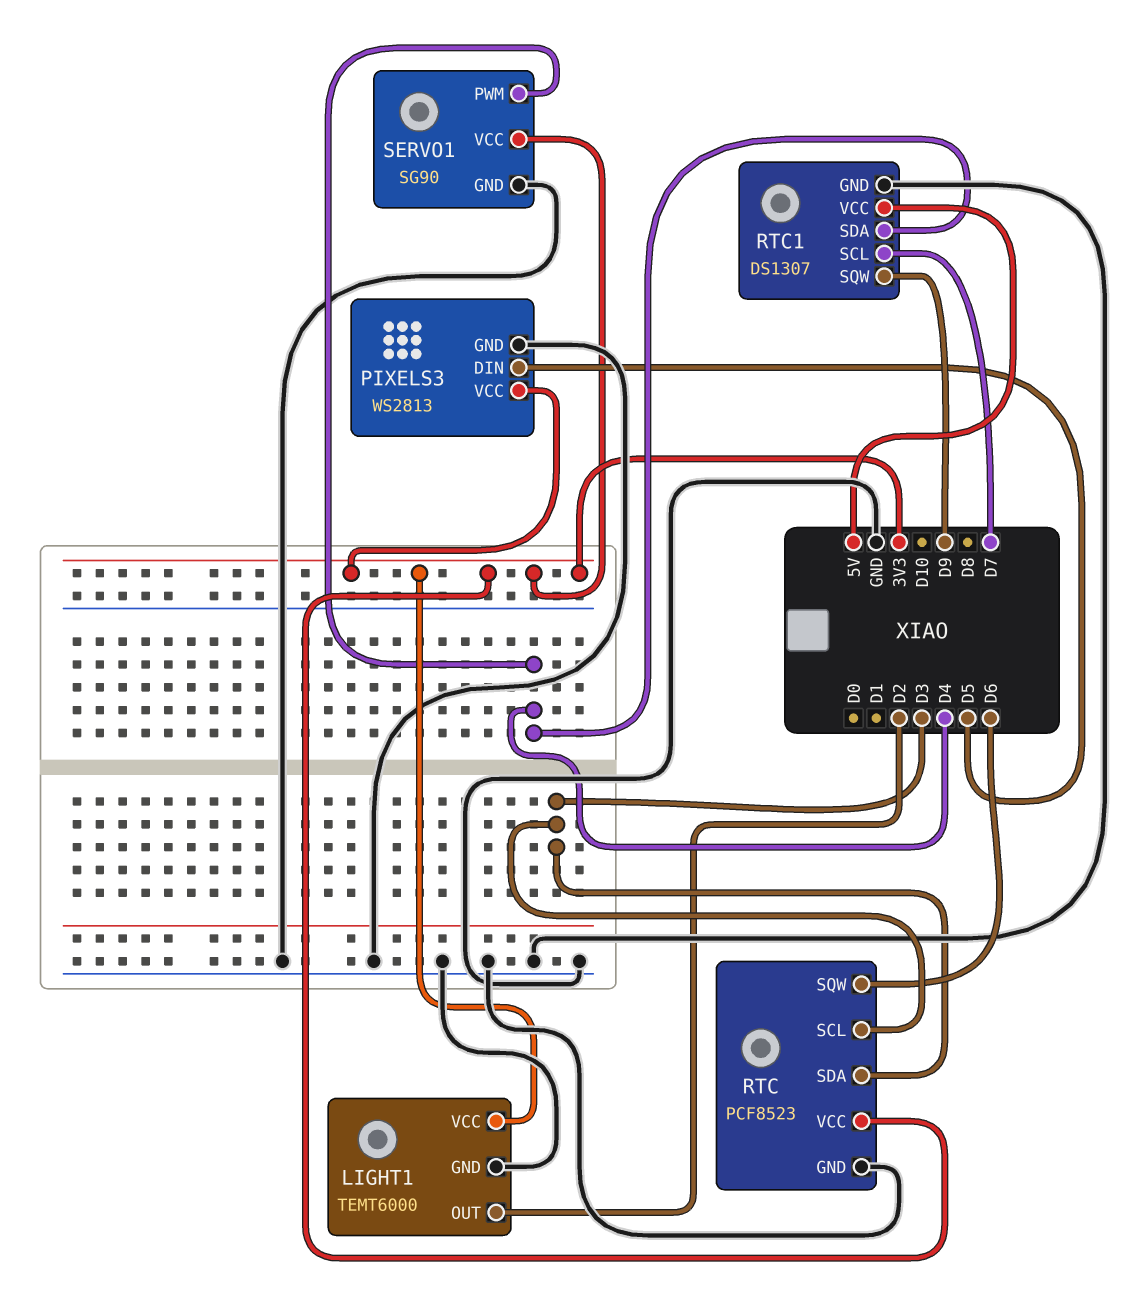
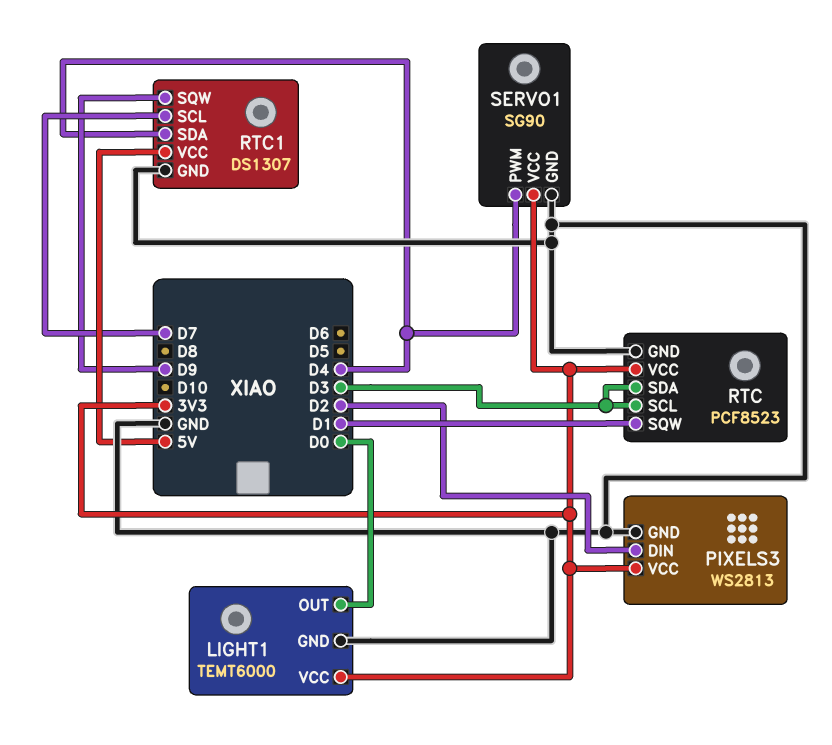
LIGHT1 pin OUT: D2 -> D0
PIXELS3 pin DIN: D5 -> D2
RTC pin SQW: D6 -> D1

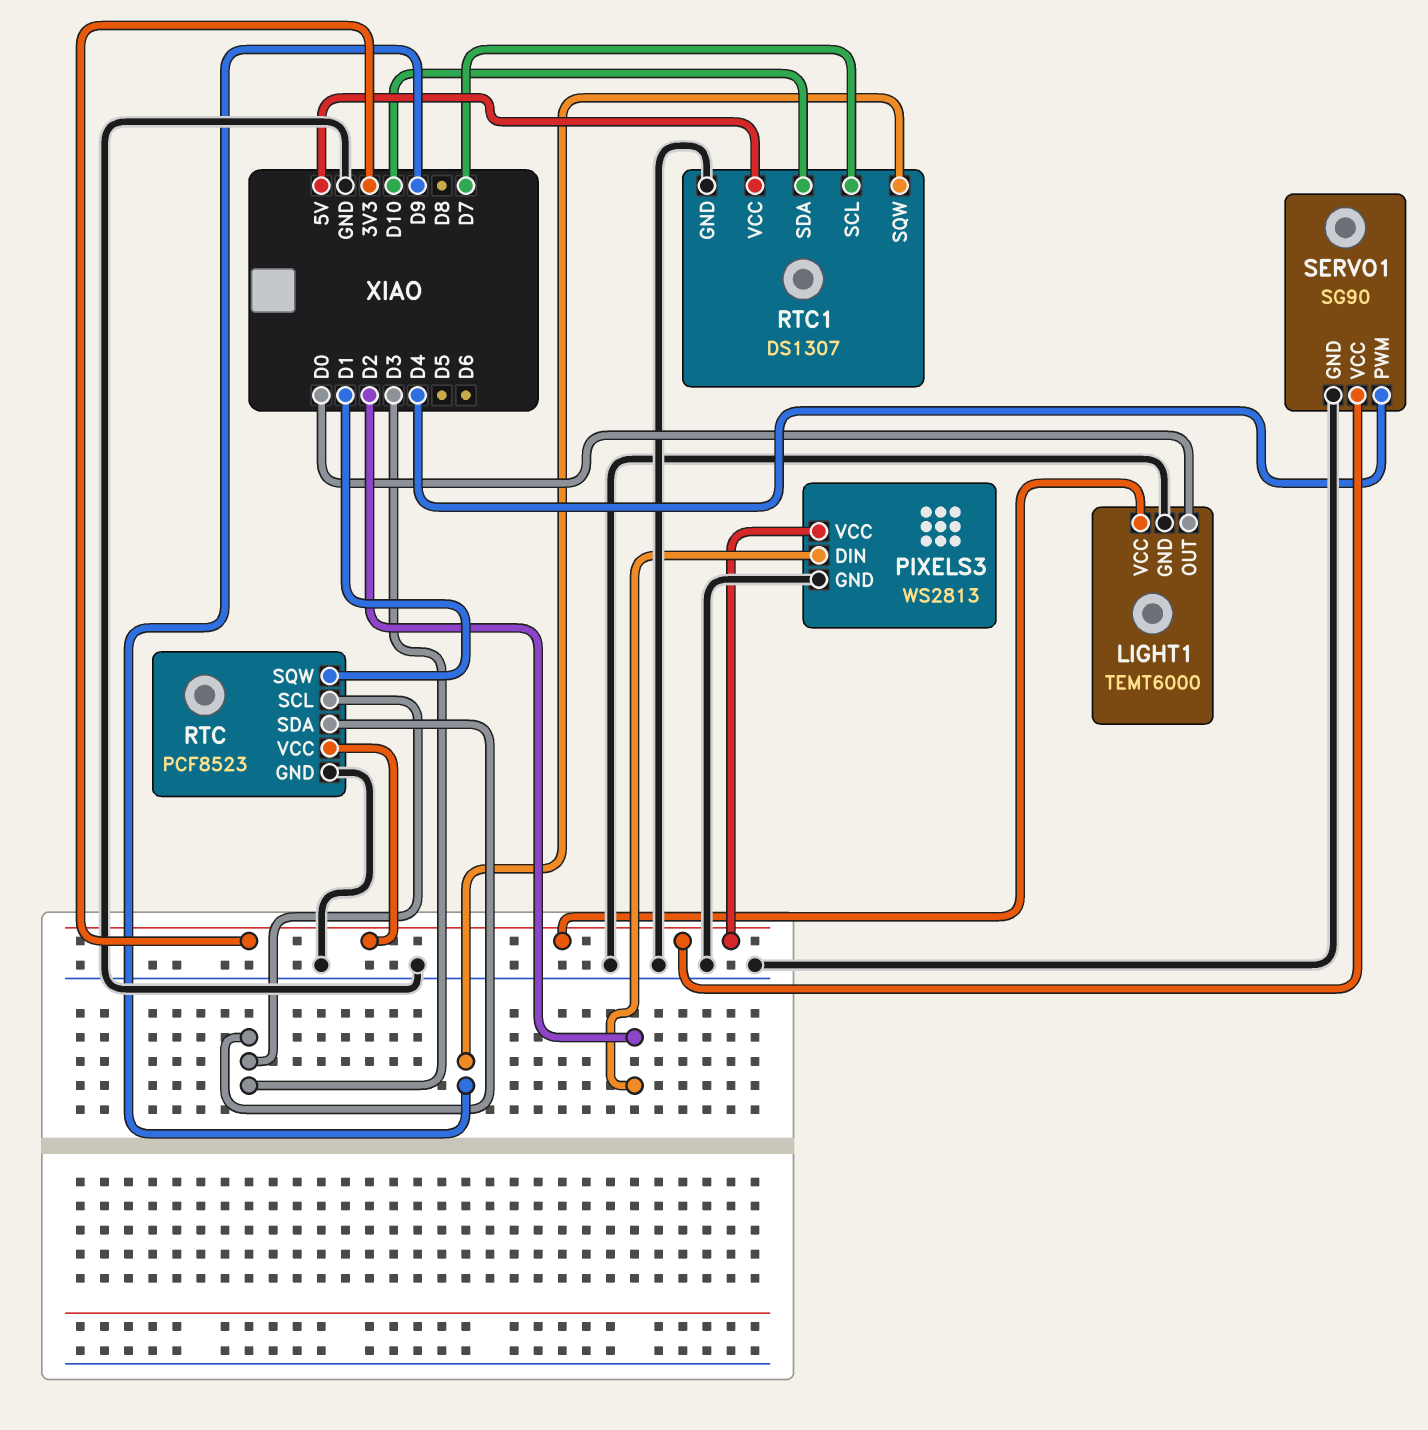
RTC1 pin SDA: D4 -> D10

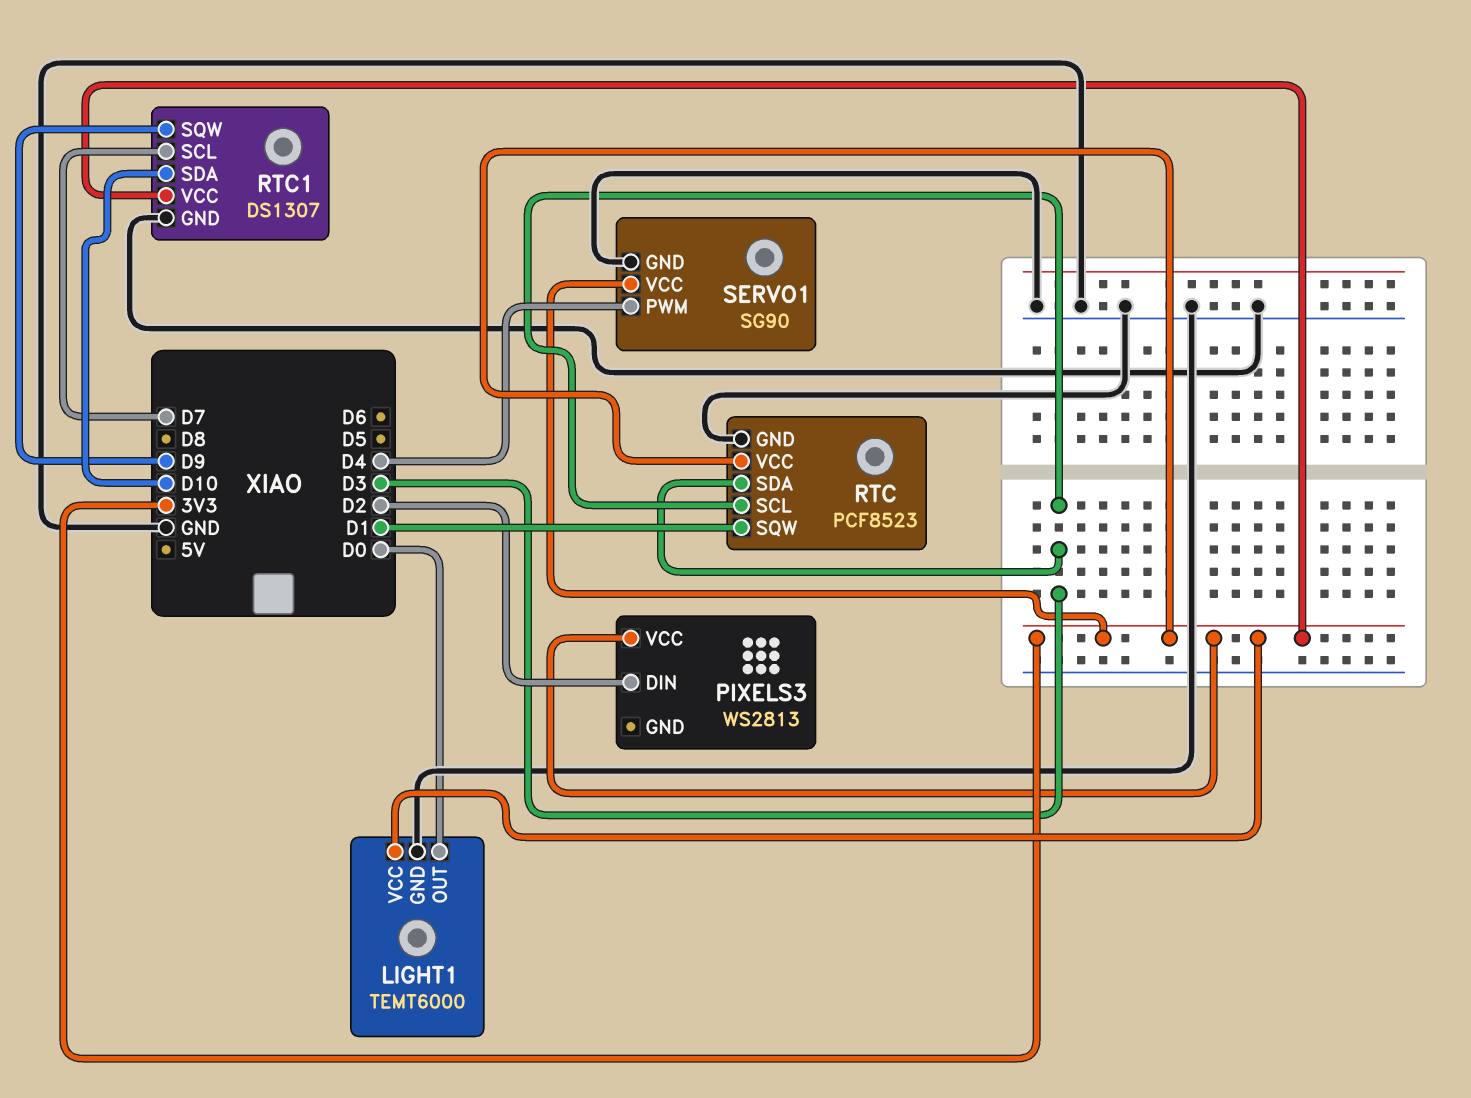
PIXELS3 pin GND: GND -> none
RTC1 pin VCC: 5V -> 3V3

